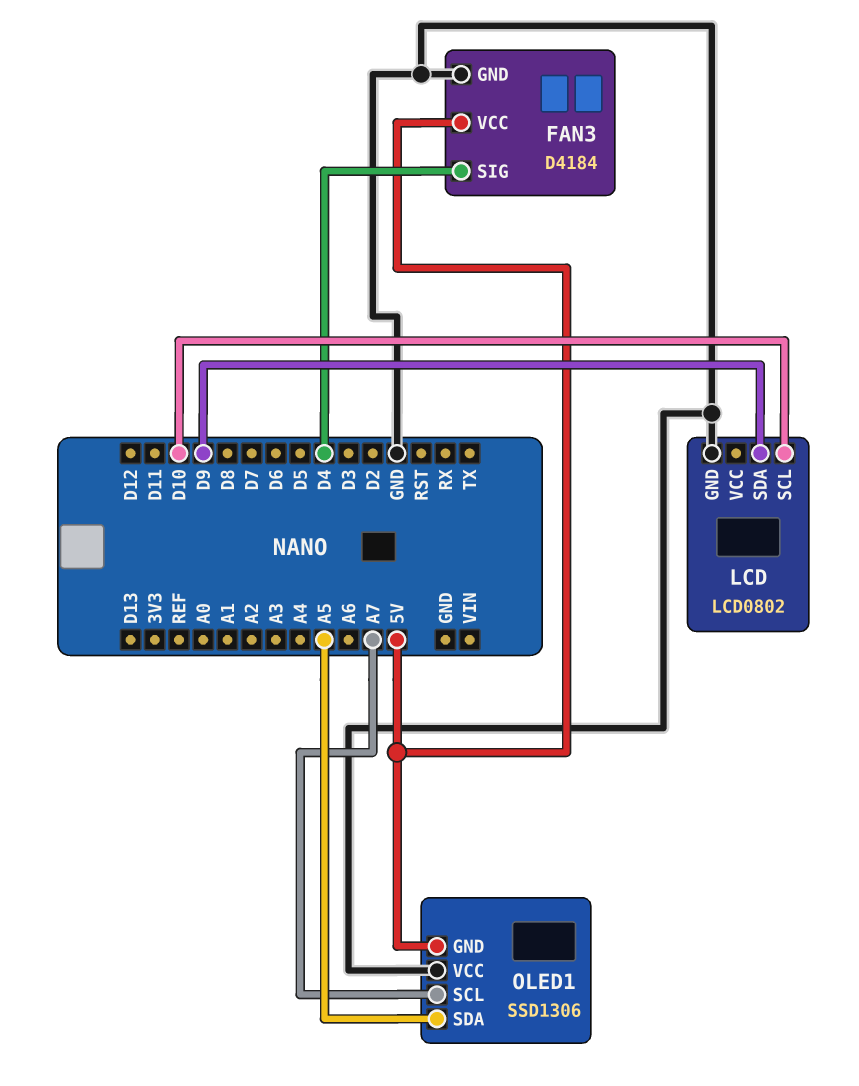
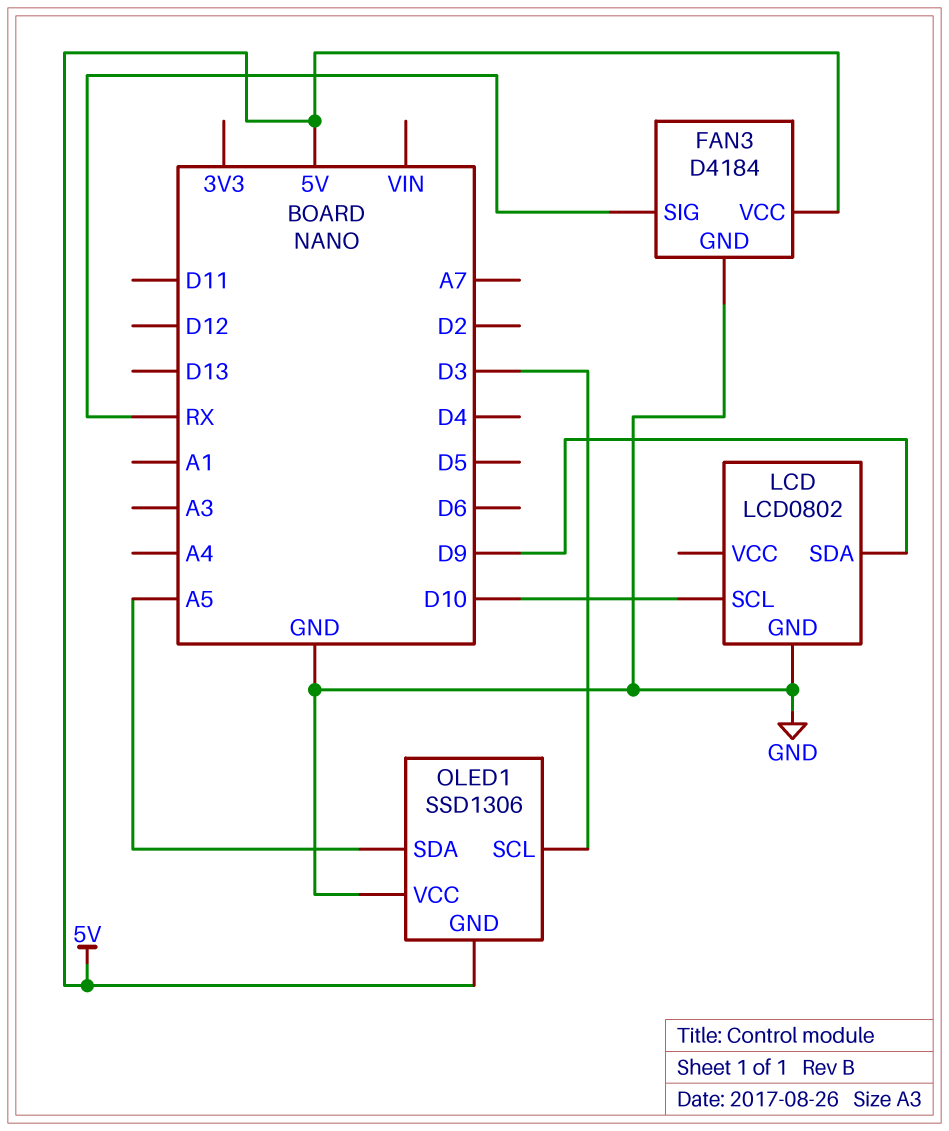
FAN3 pin SIG: D4 -> RX
OLED1 pin SCL: A7 -> D3

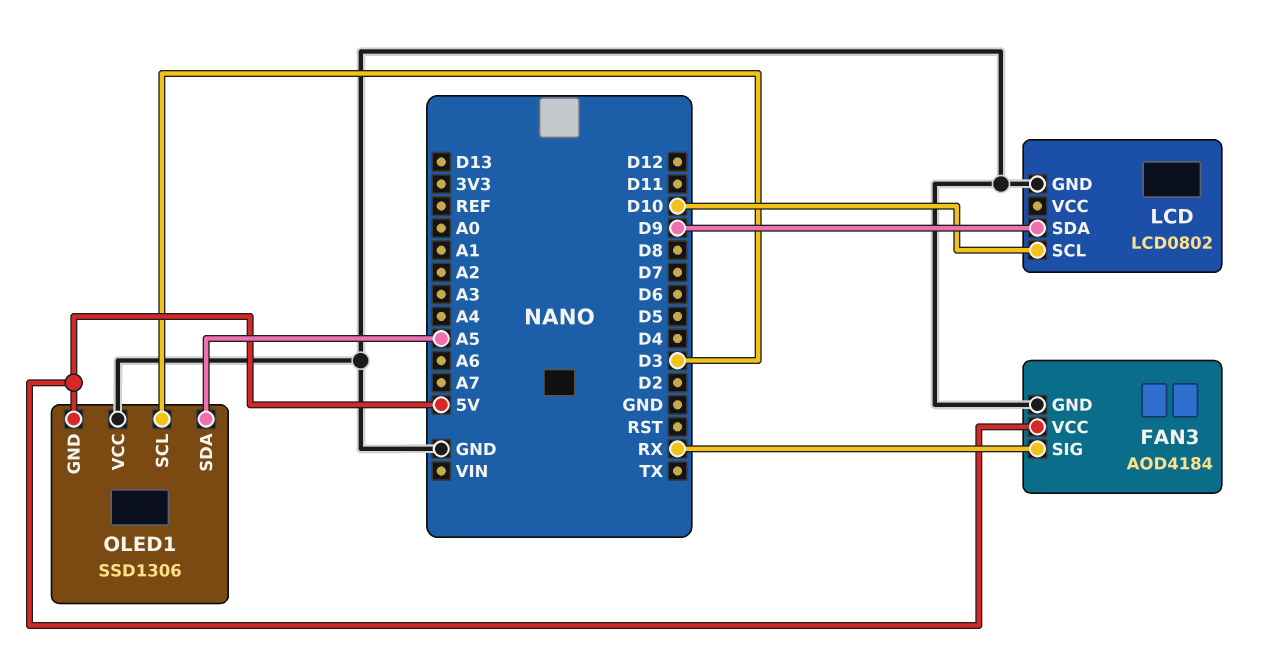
FAN3: D4184 -> AOD4184

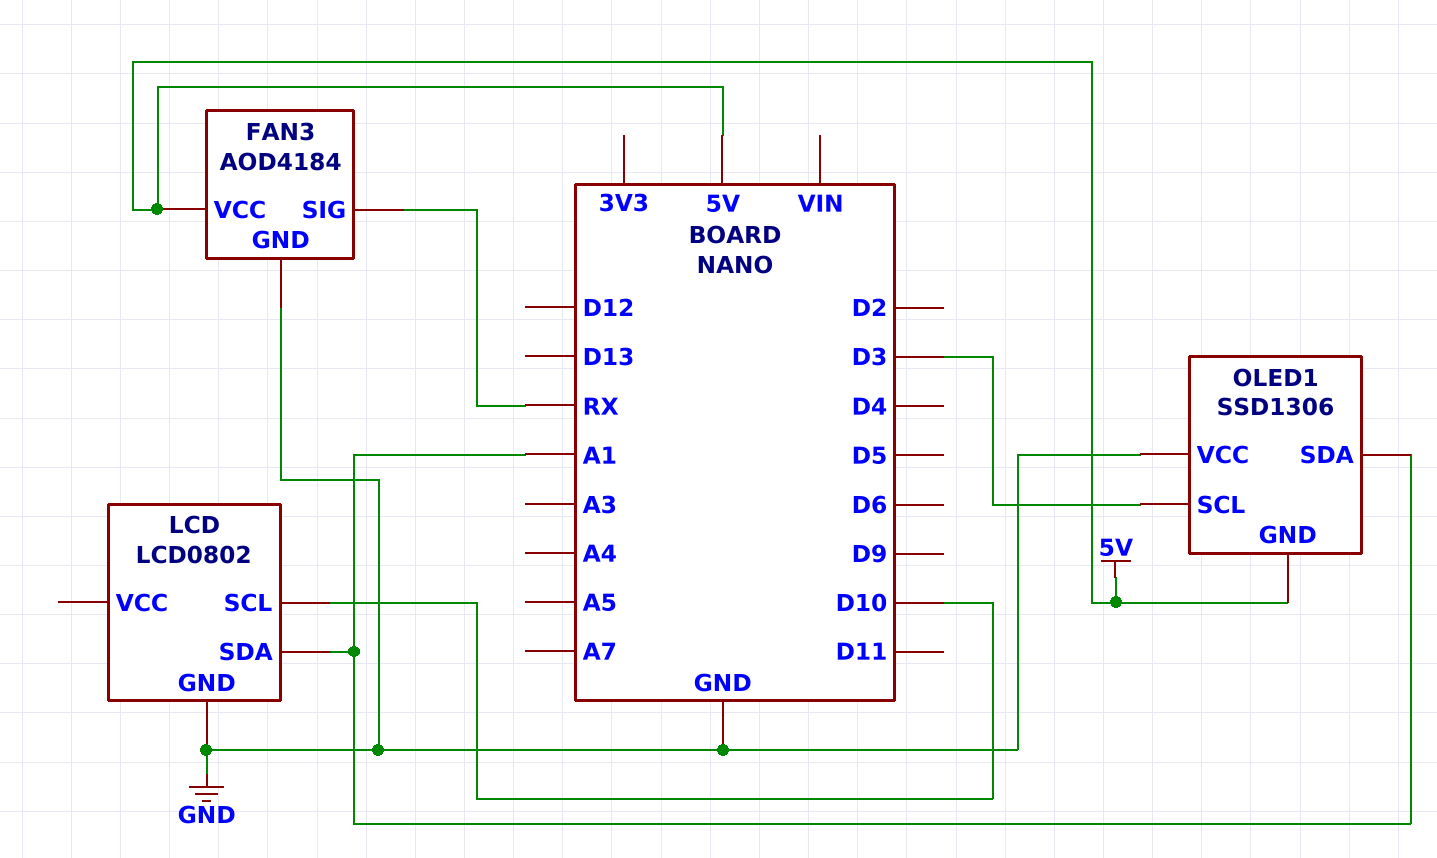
LCD pin SDA: D9 -> A1
OLED1 pin SDA: A5 -> A1

